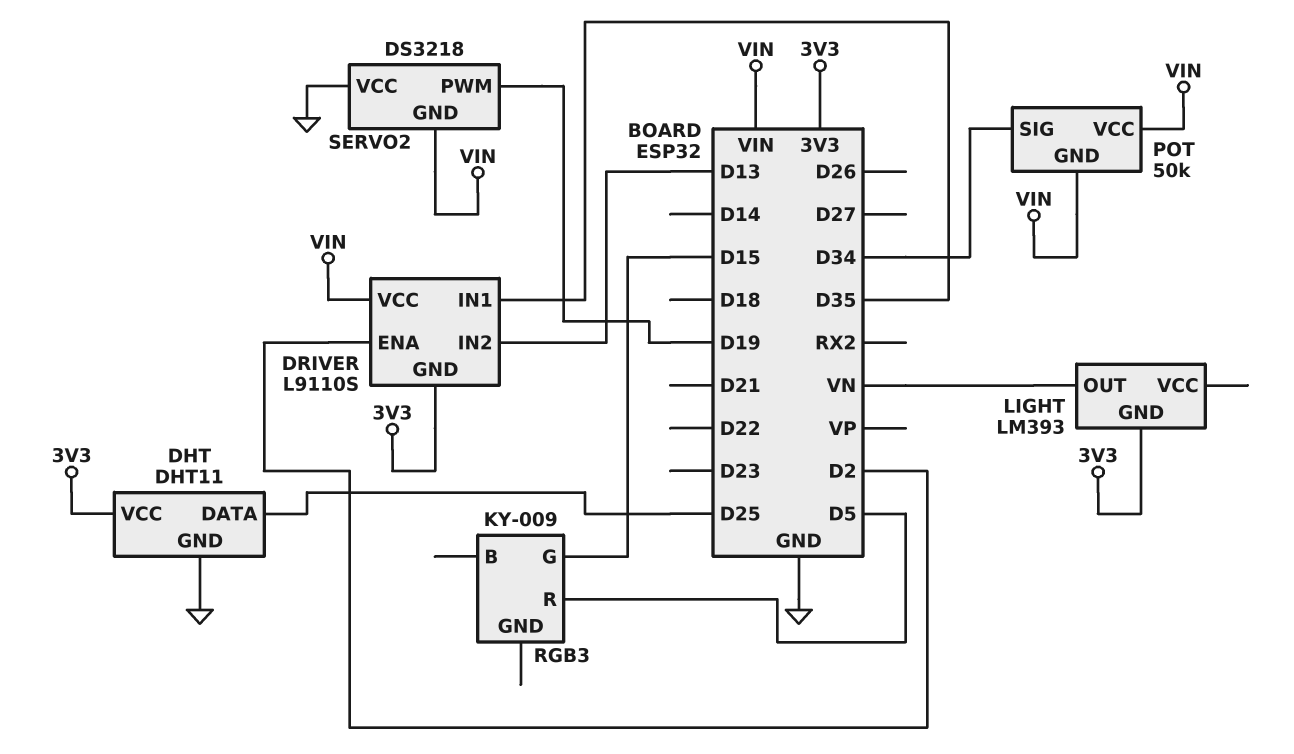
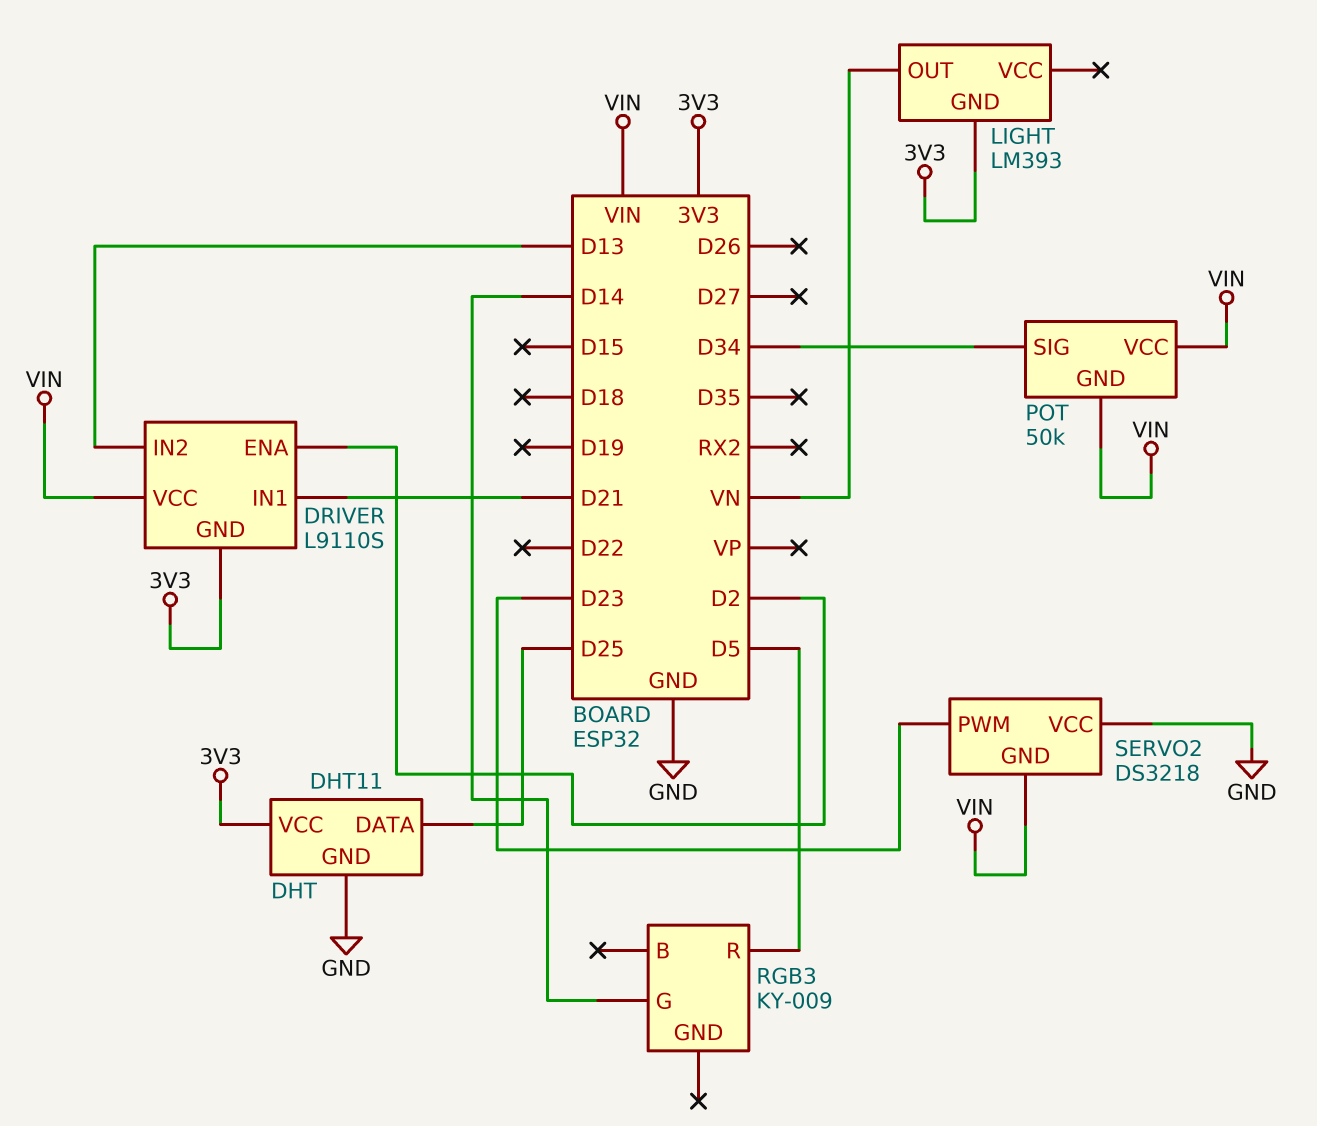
DRIVER pin IN1: D35 -> D21
RGB3 pin G: D15 -> D14
SERVO2 pin PWM: D19 -> D23

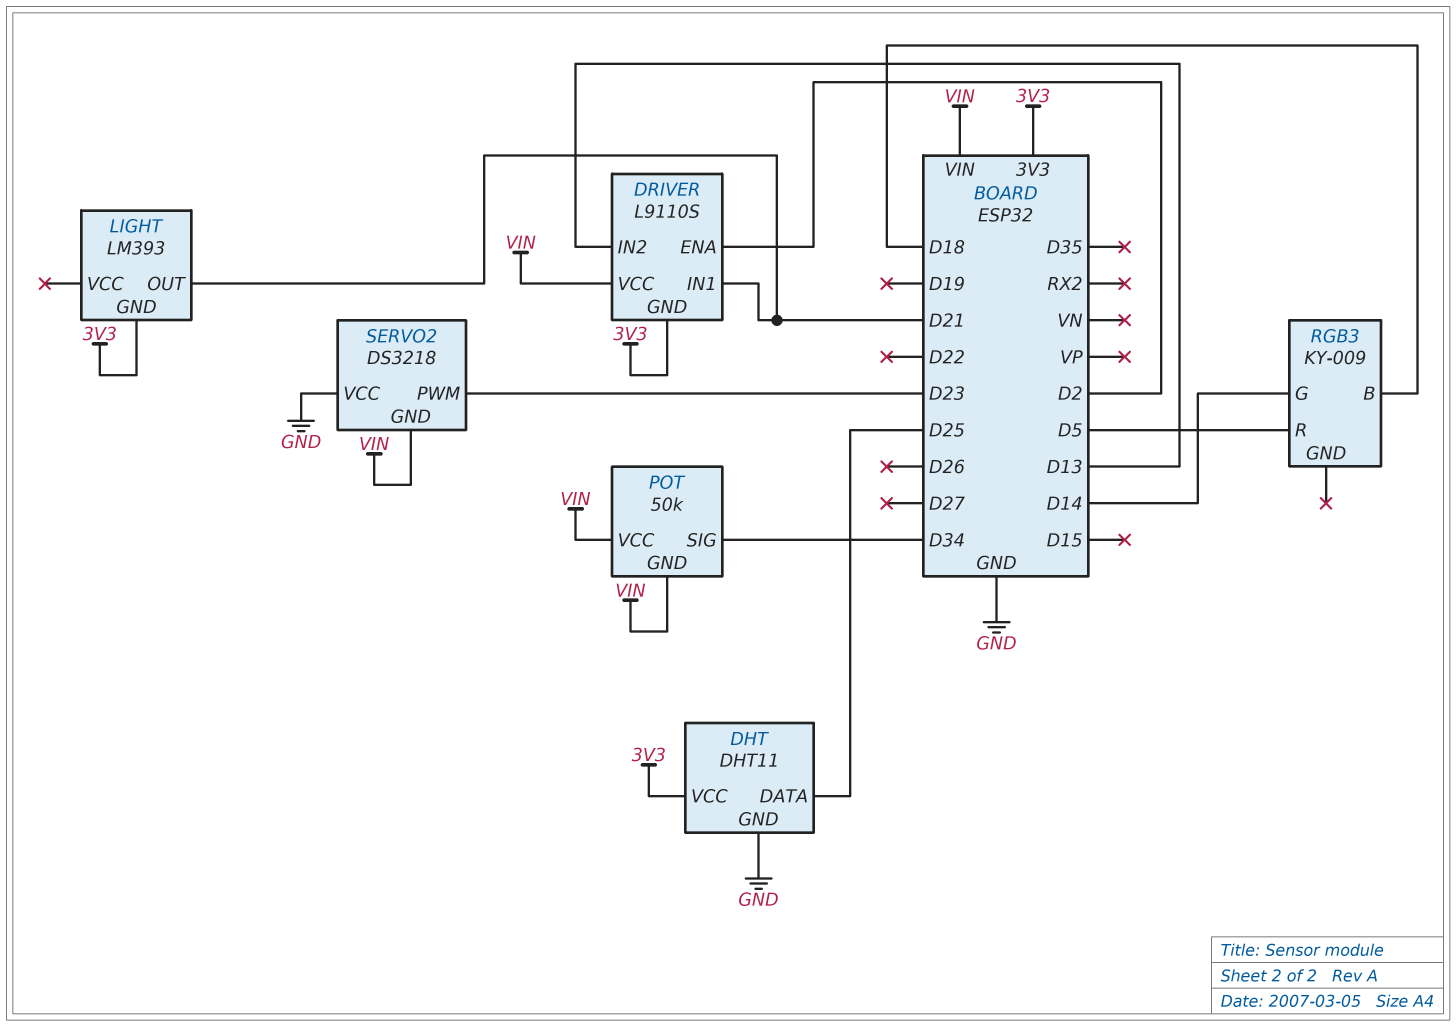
LIGHT pin OUT: VN -> D21
RGB3 pin B: none -> D18

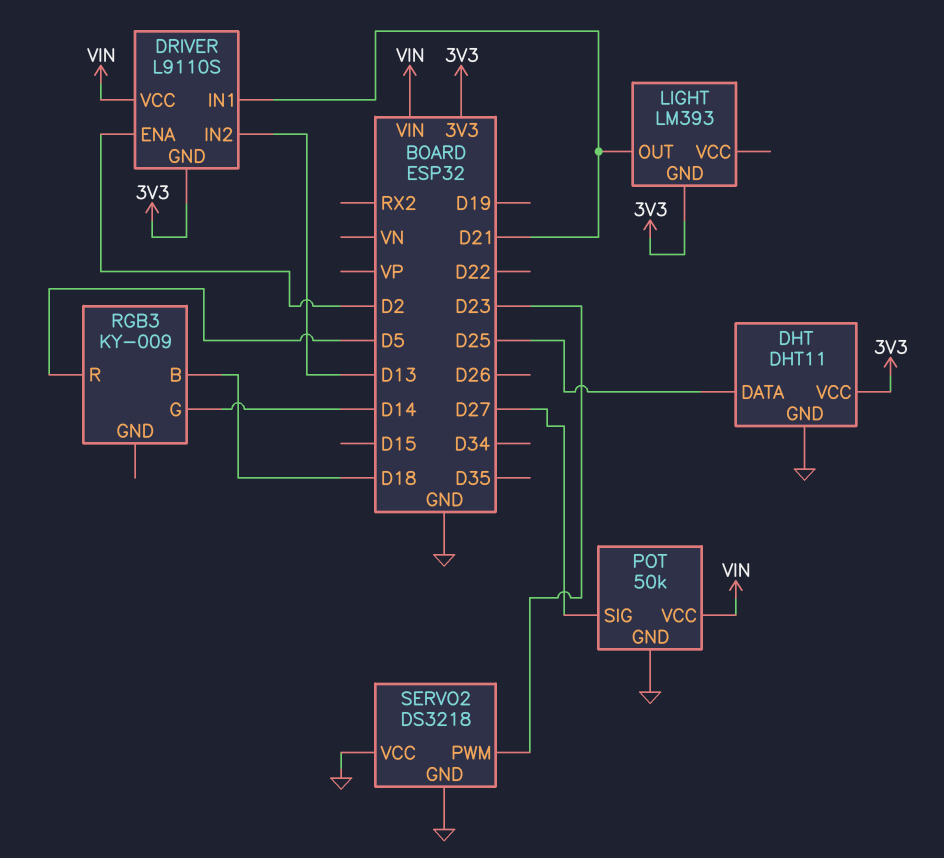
POT pin GND: VIN -> GND
POT pin SIG: D34 -> D27
SERVO2 pin GND: VIN -> GND

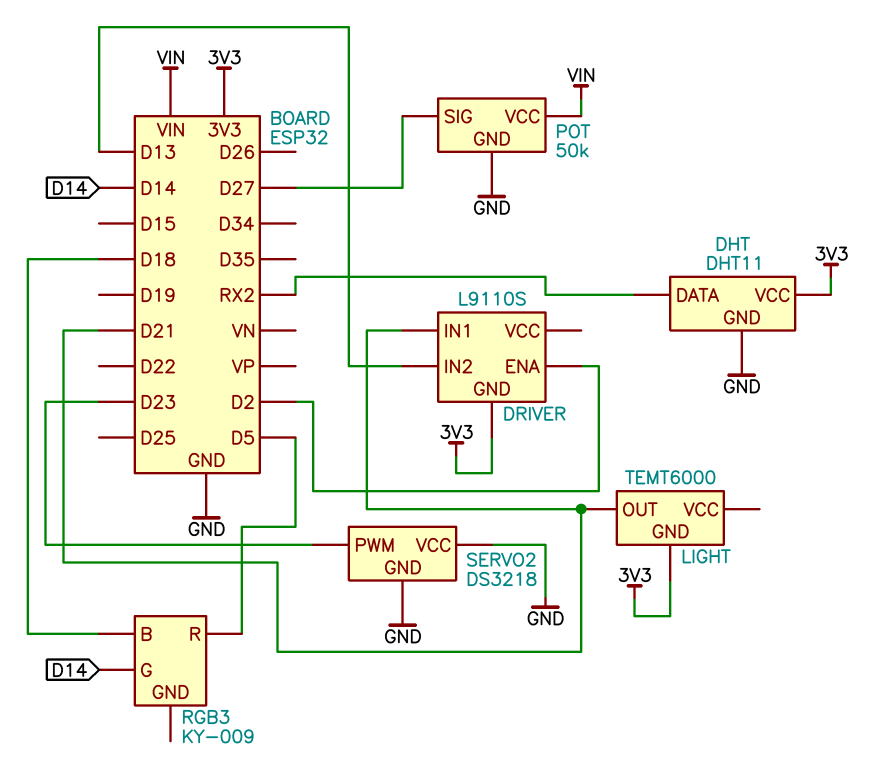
DHT pin DATA: D25 -> RX2
DRIVER pin VCC: VIN -> none
LIGHT: LM393 -> TEMT6000

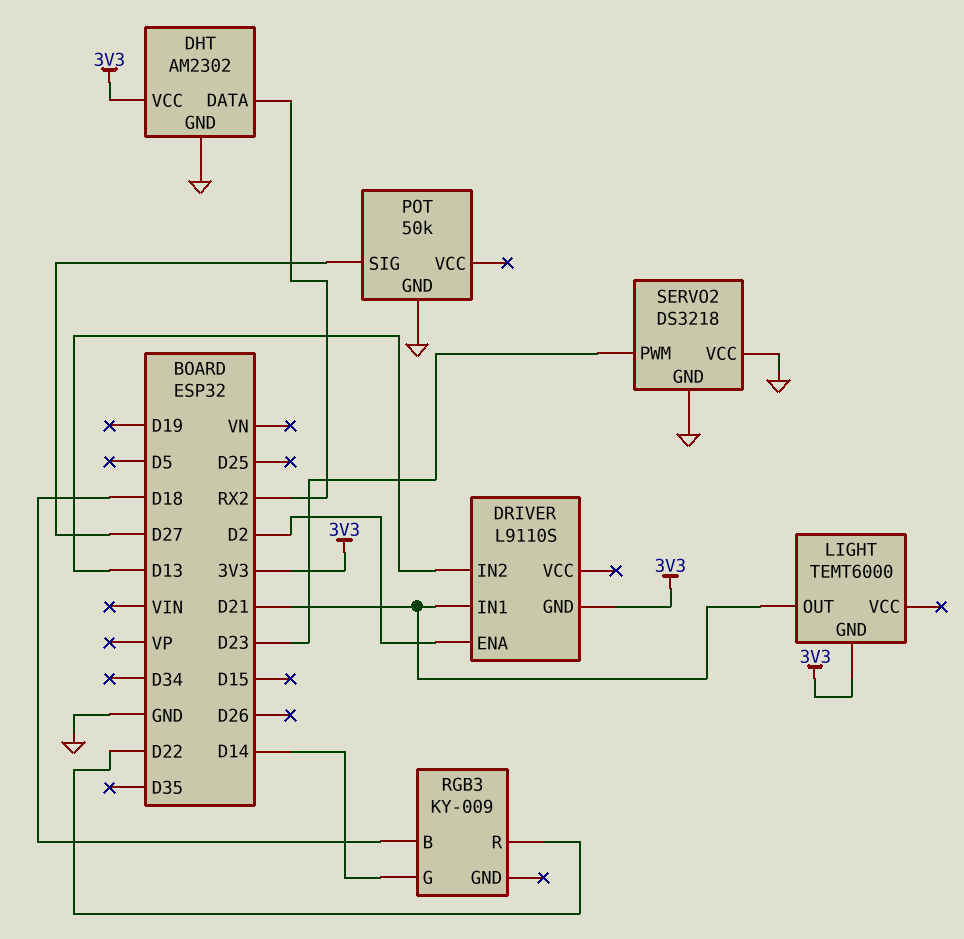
DHT: DHT11 -> AM2302
POT pin VCC: VIN -> none
RGB3 pin R: D5 -> D22

